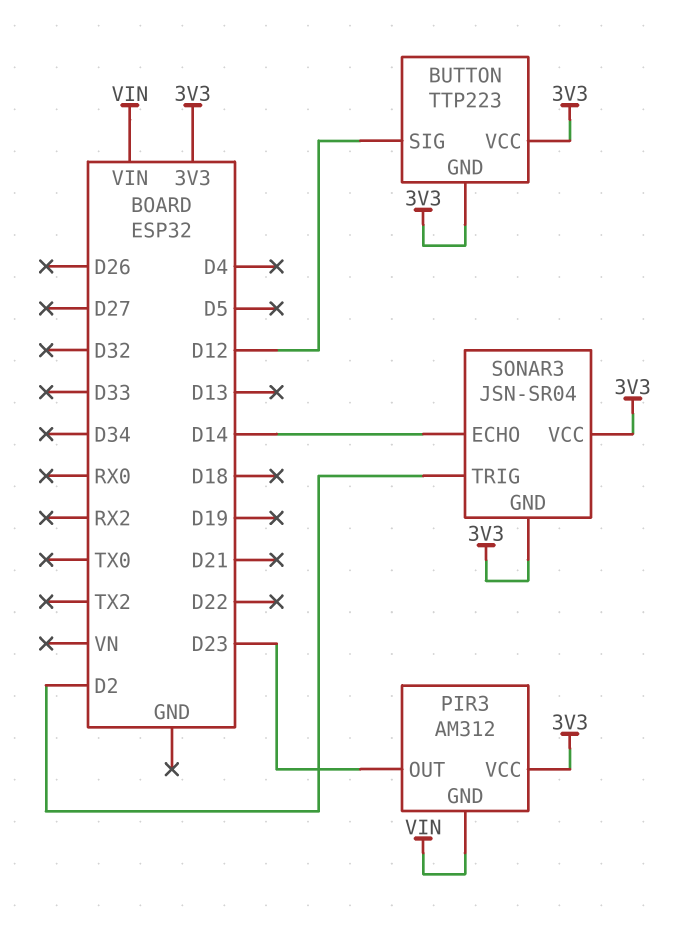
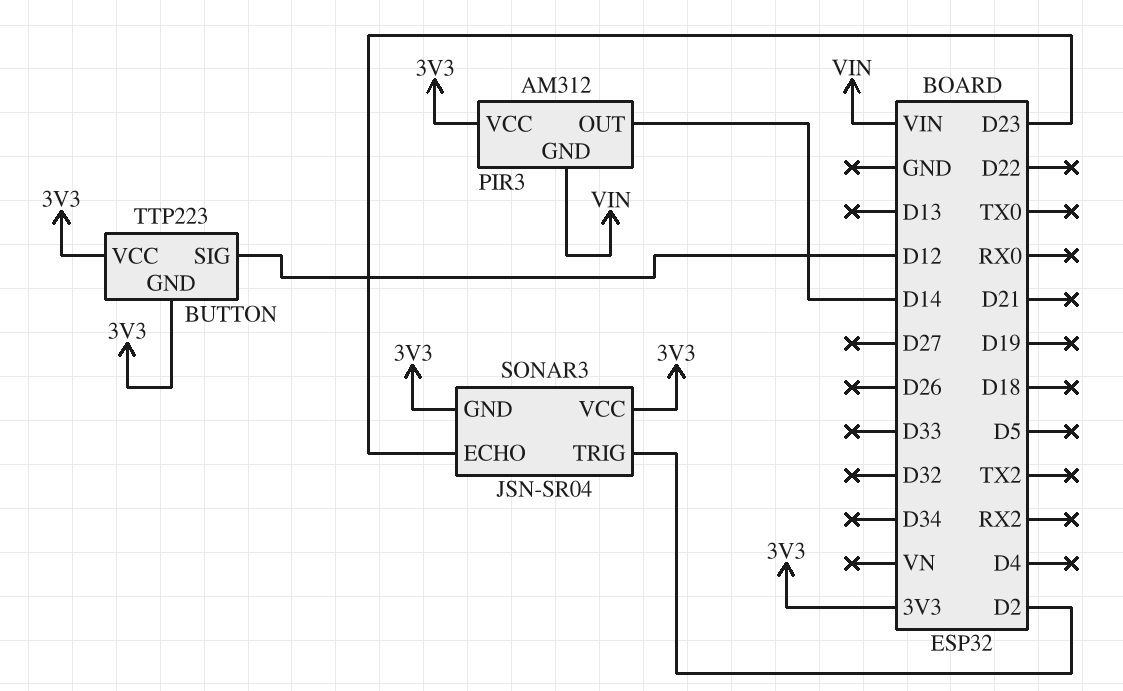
PIR3 pin OUT: D23 -> D14
SONAR3 pin ECHO: D14 -> D23

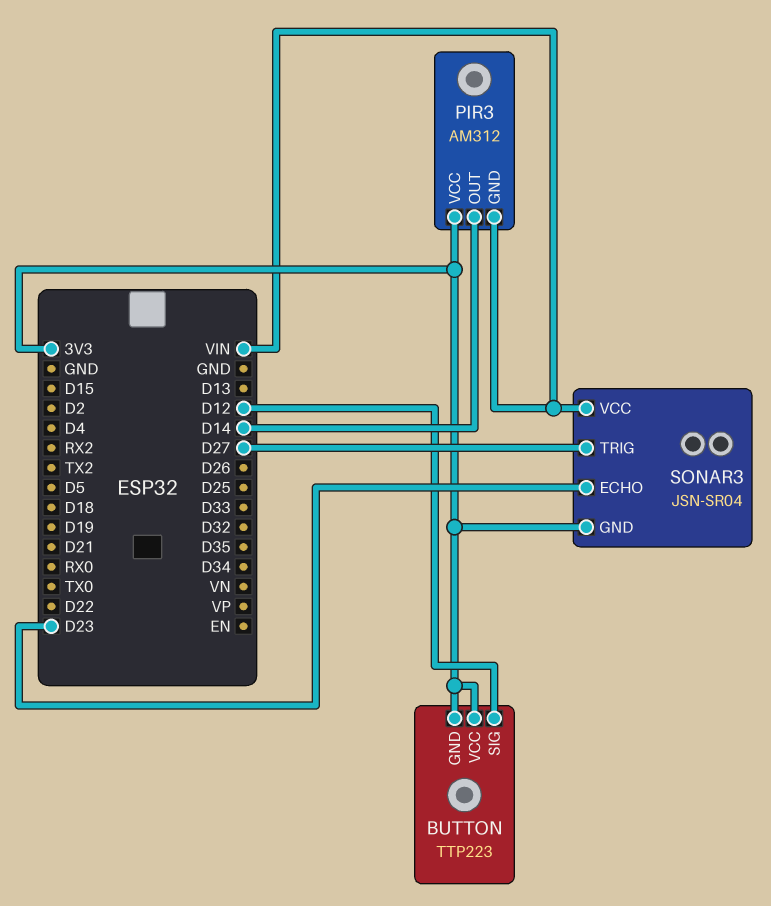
SONAR3 pin TRIG: D2 -> D27
SONAR3 pin VCC: 3V3 -> VIN

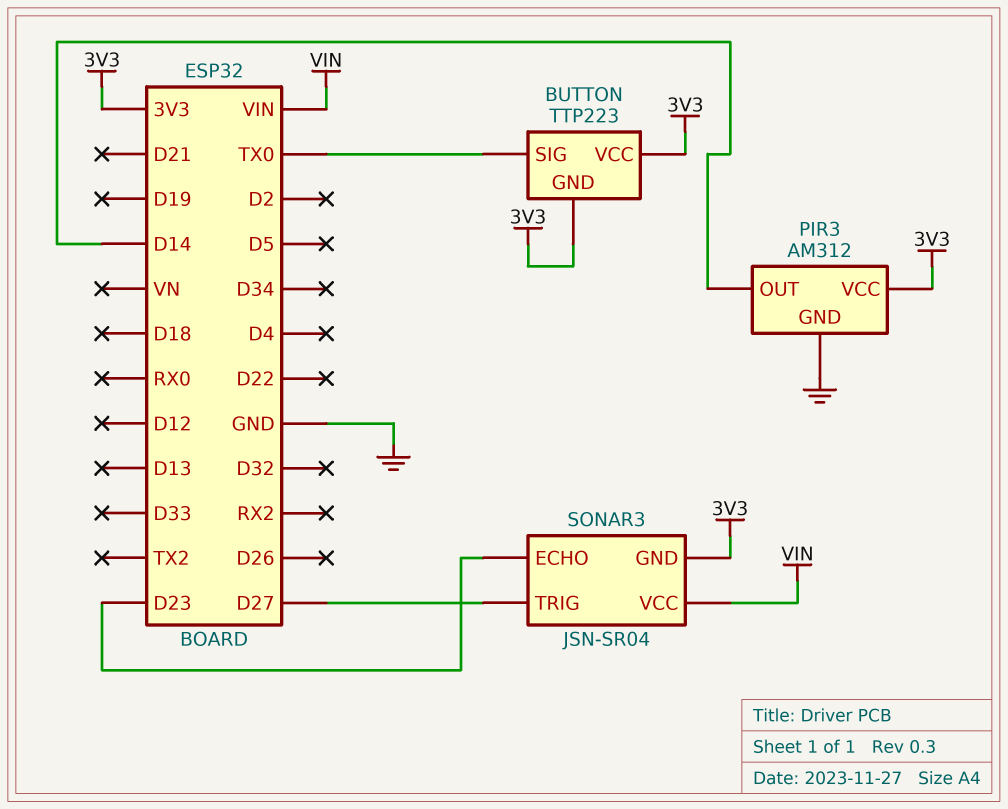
BUTTON pin SIG: D12 -> TX0
PIR3 pin GND: VIN -> GND

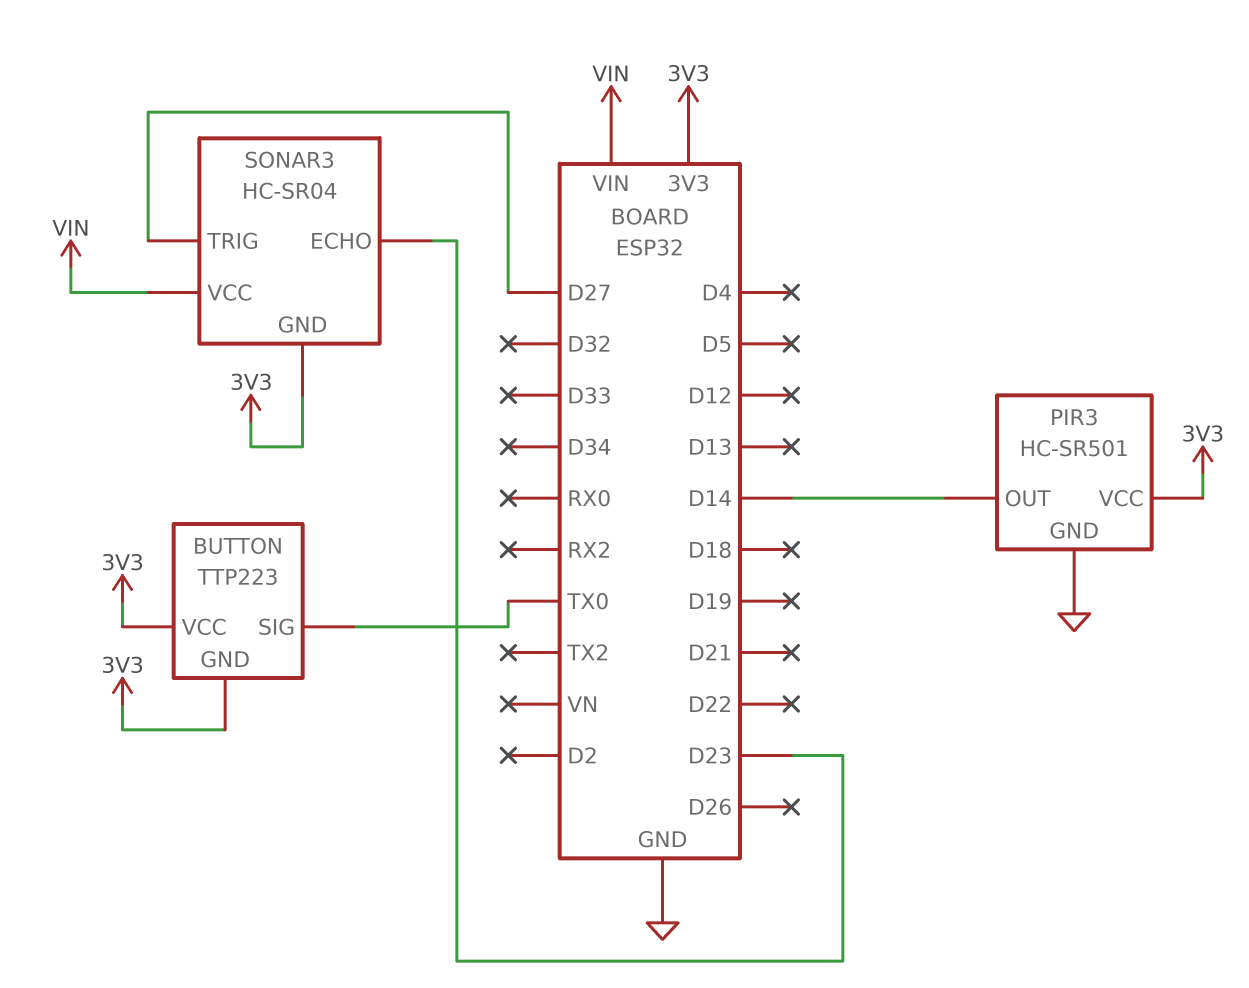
PIR3: AM312 -> HC-SR501
SONAR3: JSN-SR04 -> HC-SR04

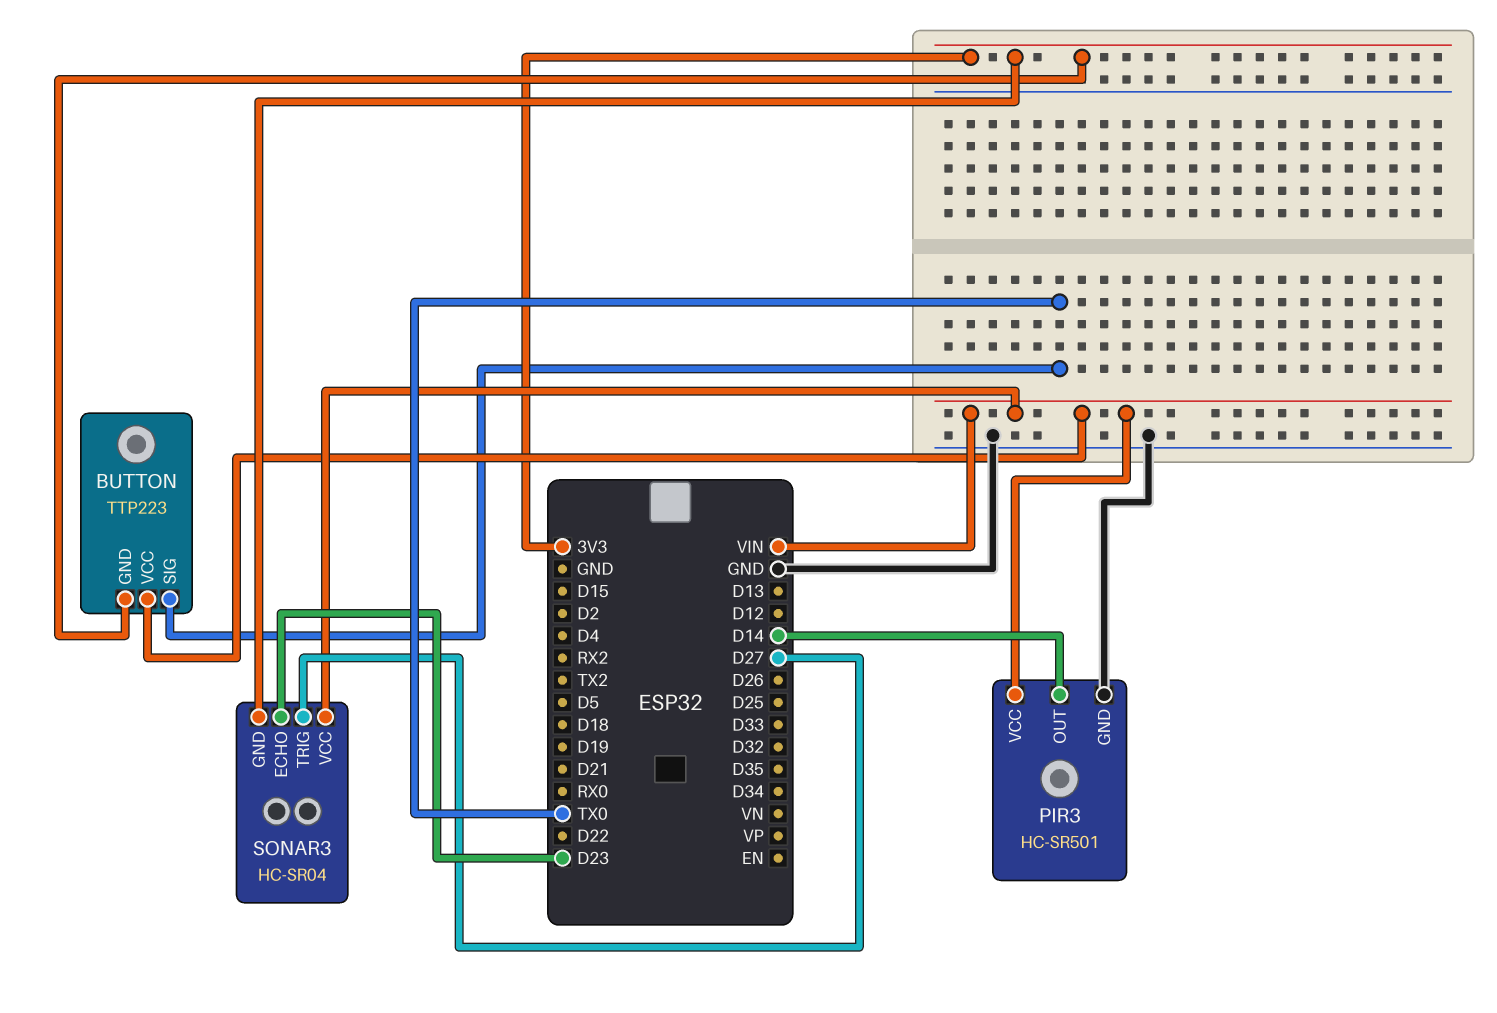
BUTTON pin VCC: 3V3 -> VIN
PIR3 pin VCC: 3V3 -> VIN

